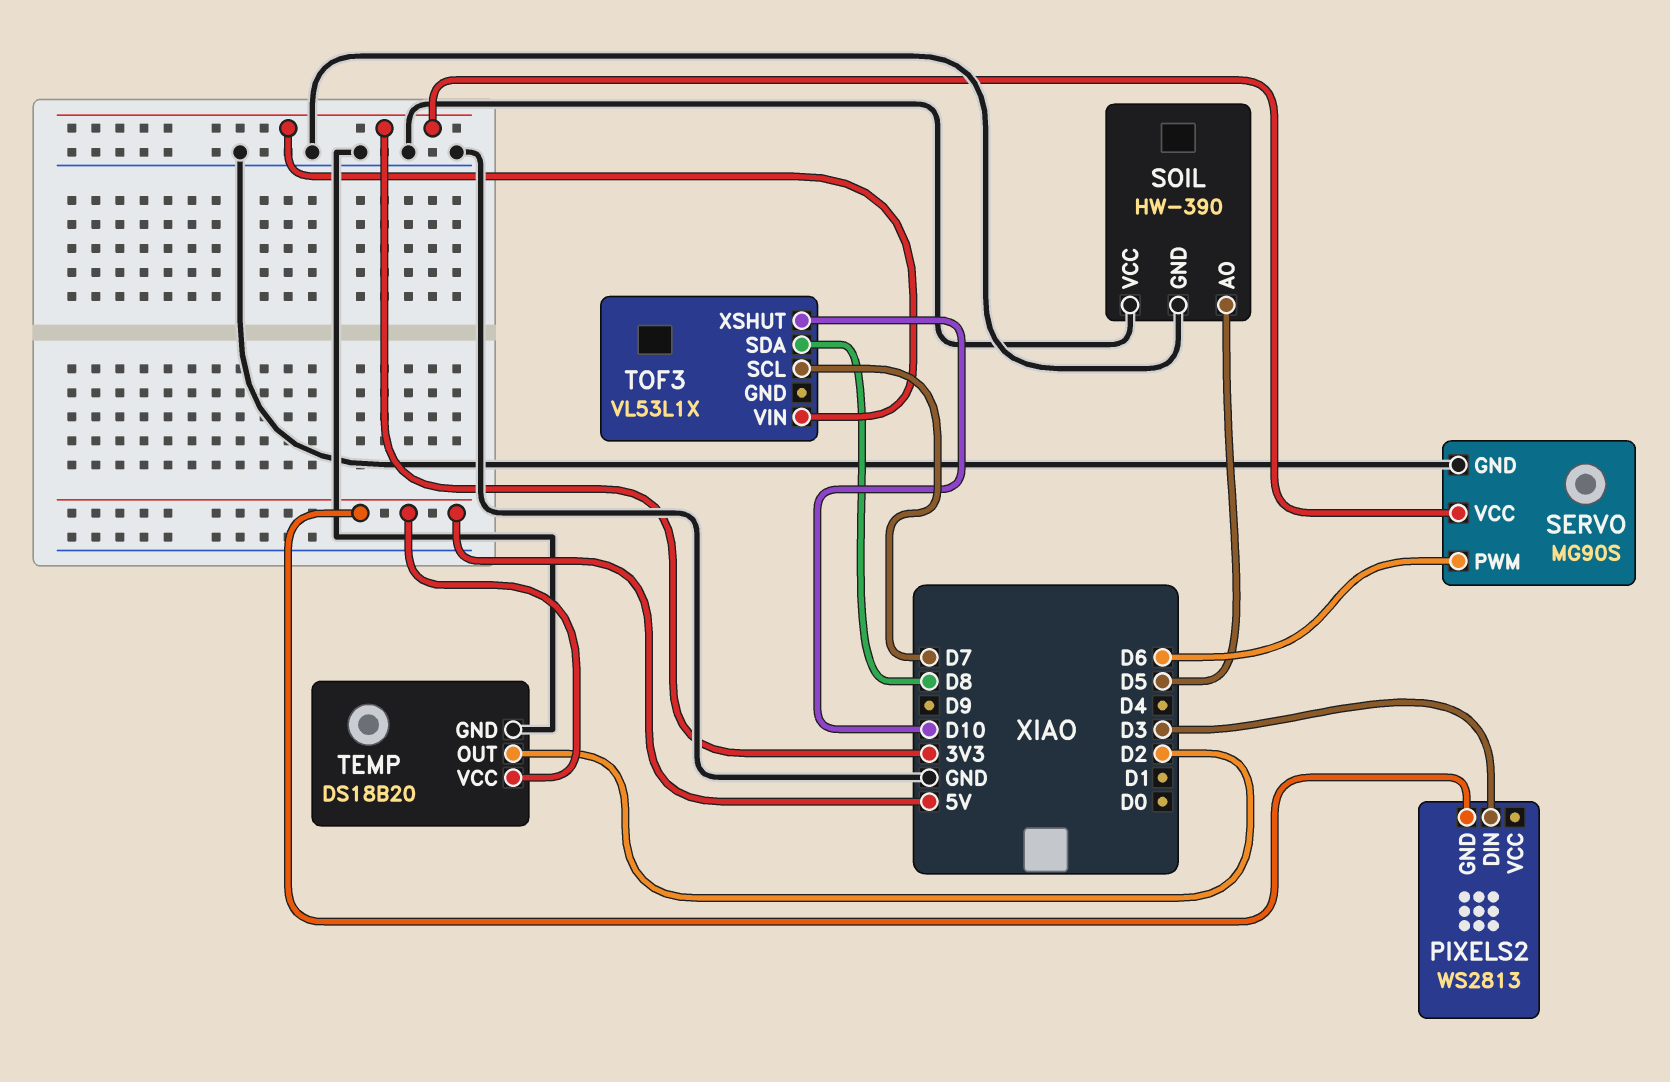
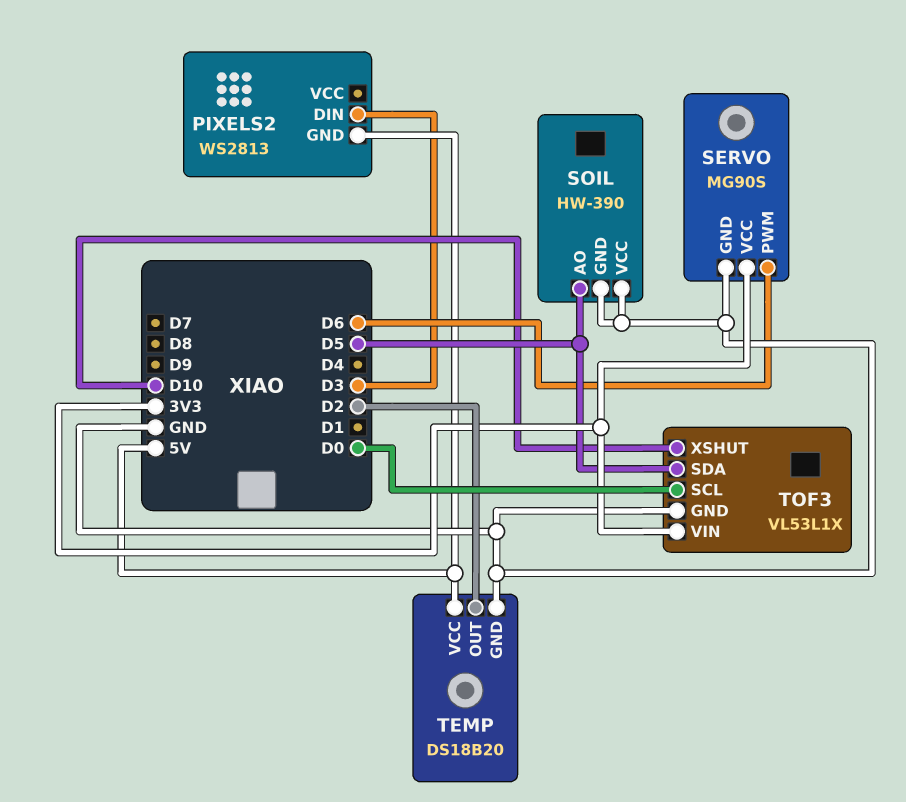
TOF3 pin GND: none -> GND
TOF3 pin SCL: D7 -> D0
TOF3 pin SDA: D8 -> D5

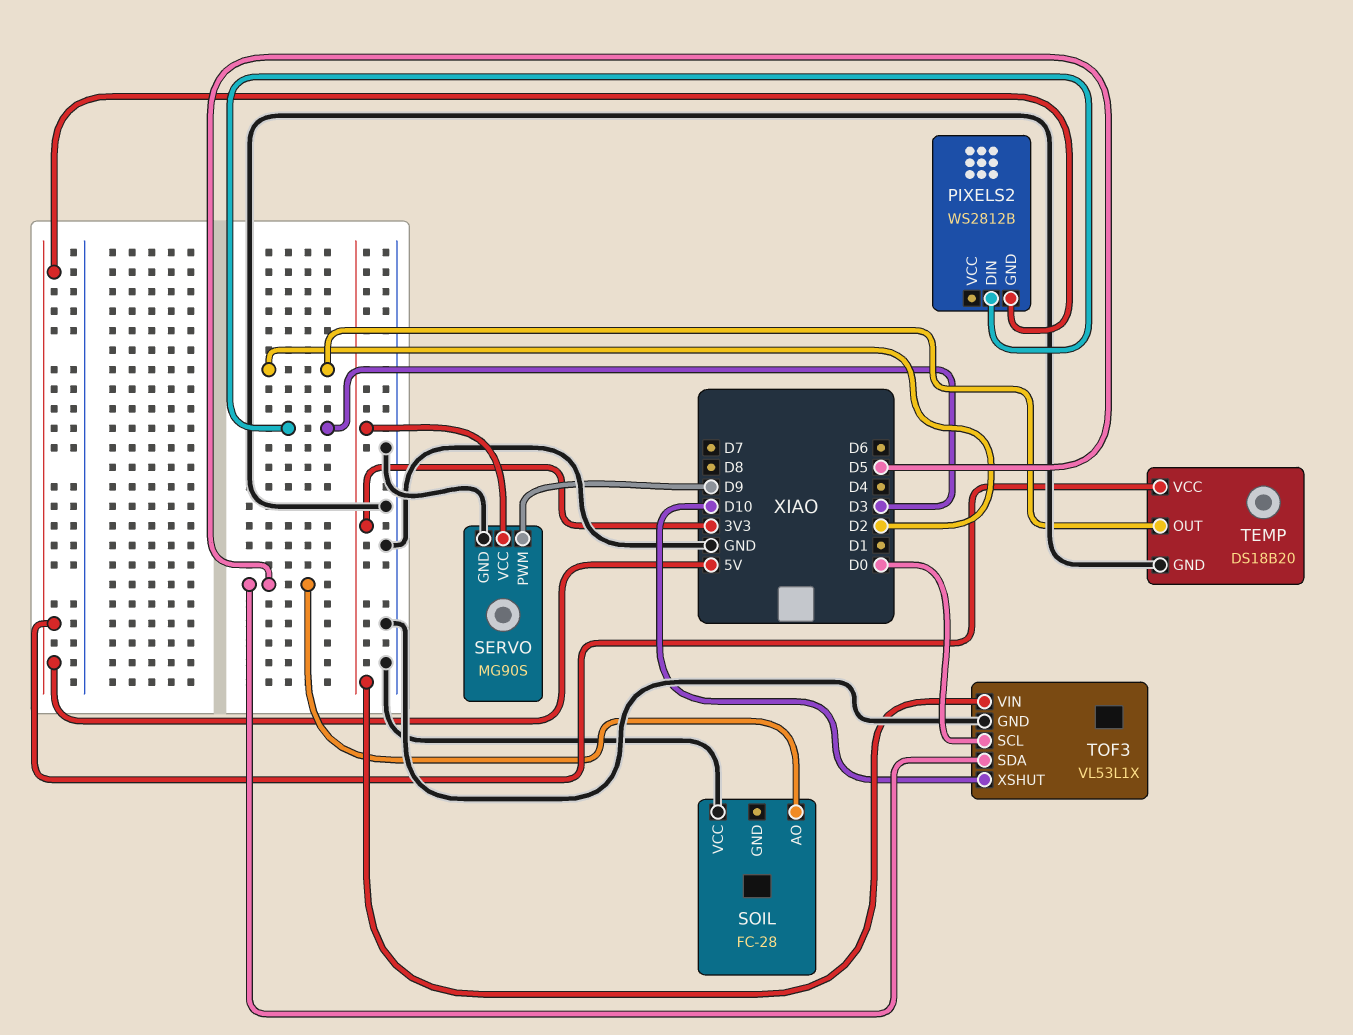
PIXELS2: WS2813 -> WS2812B
SERVO pin PWM: D6 -> D9
SOIL: HW-390 -> FC-28
SOIL pin GND: GND -> none

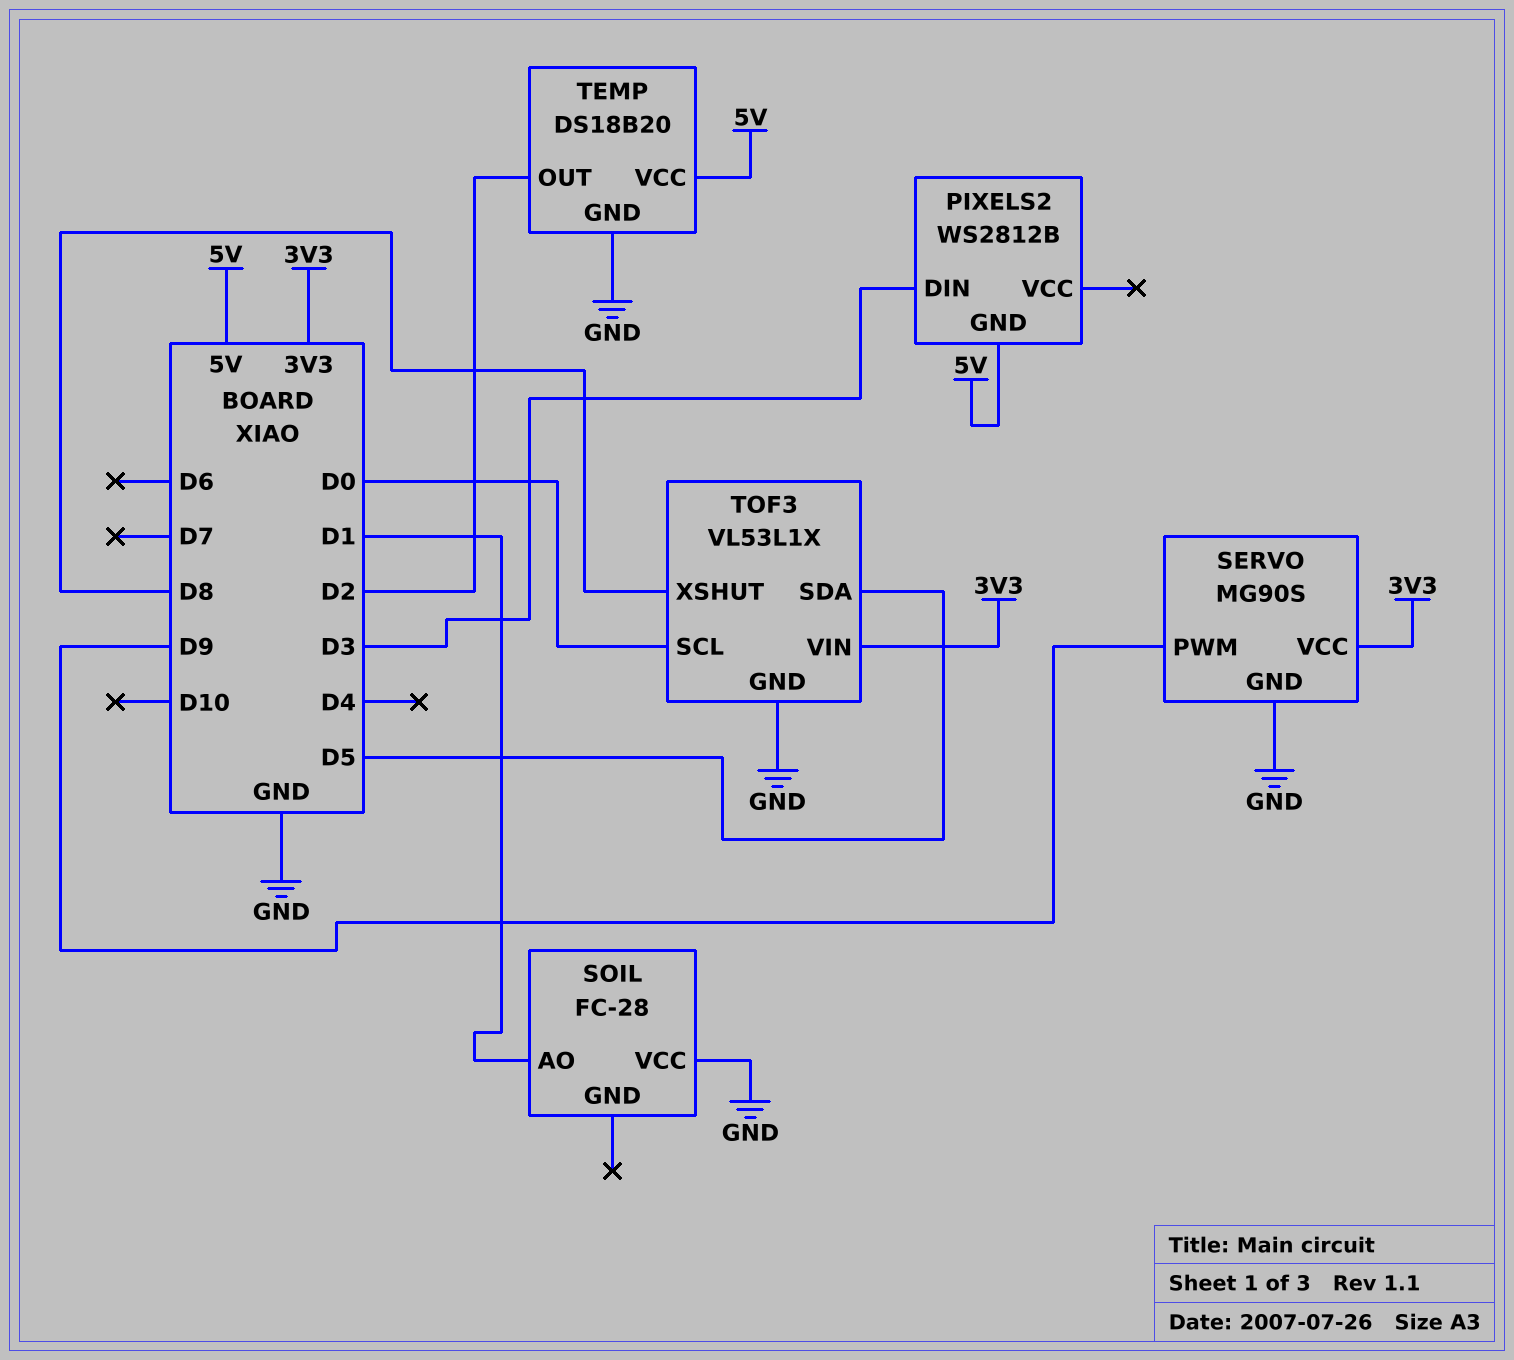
SOIL pin AO: D5 -> D1
TOF3 pin XSHUT: D10 -> D8

